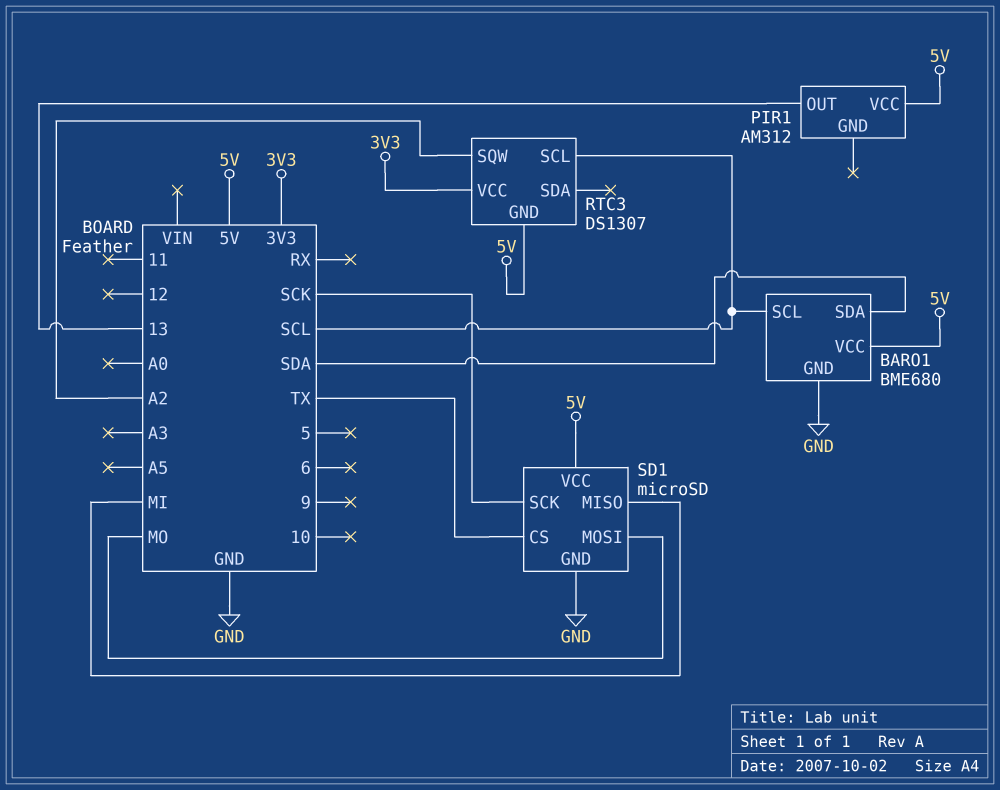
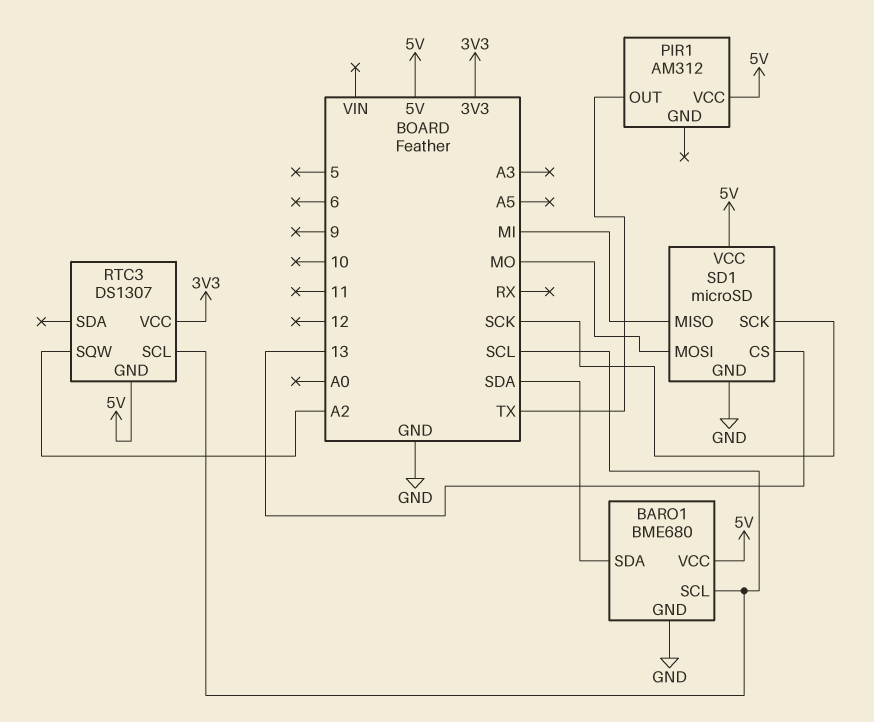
PIR1 pin OUT: 13 -> TX
SD1 pin CS: TX -> 13

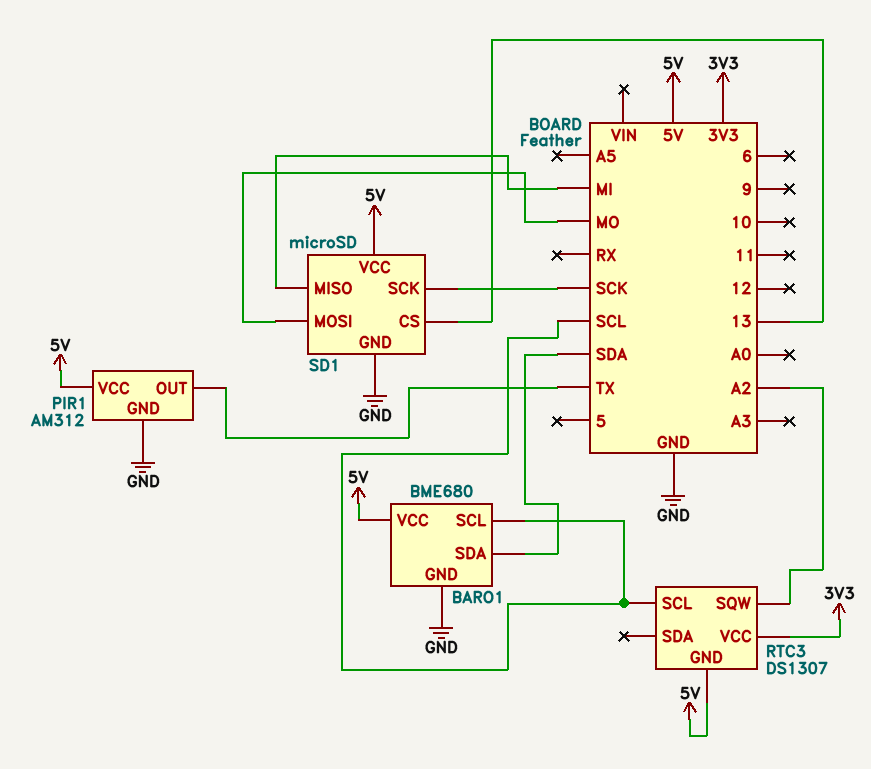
PIR1 pin GND: none -> GND

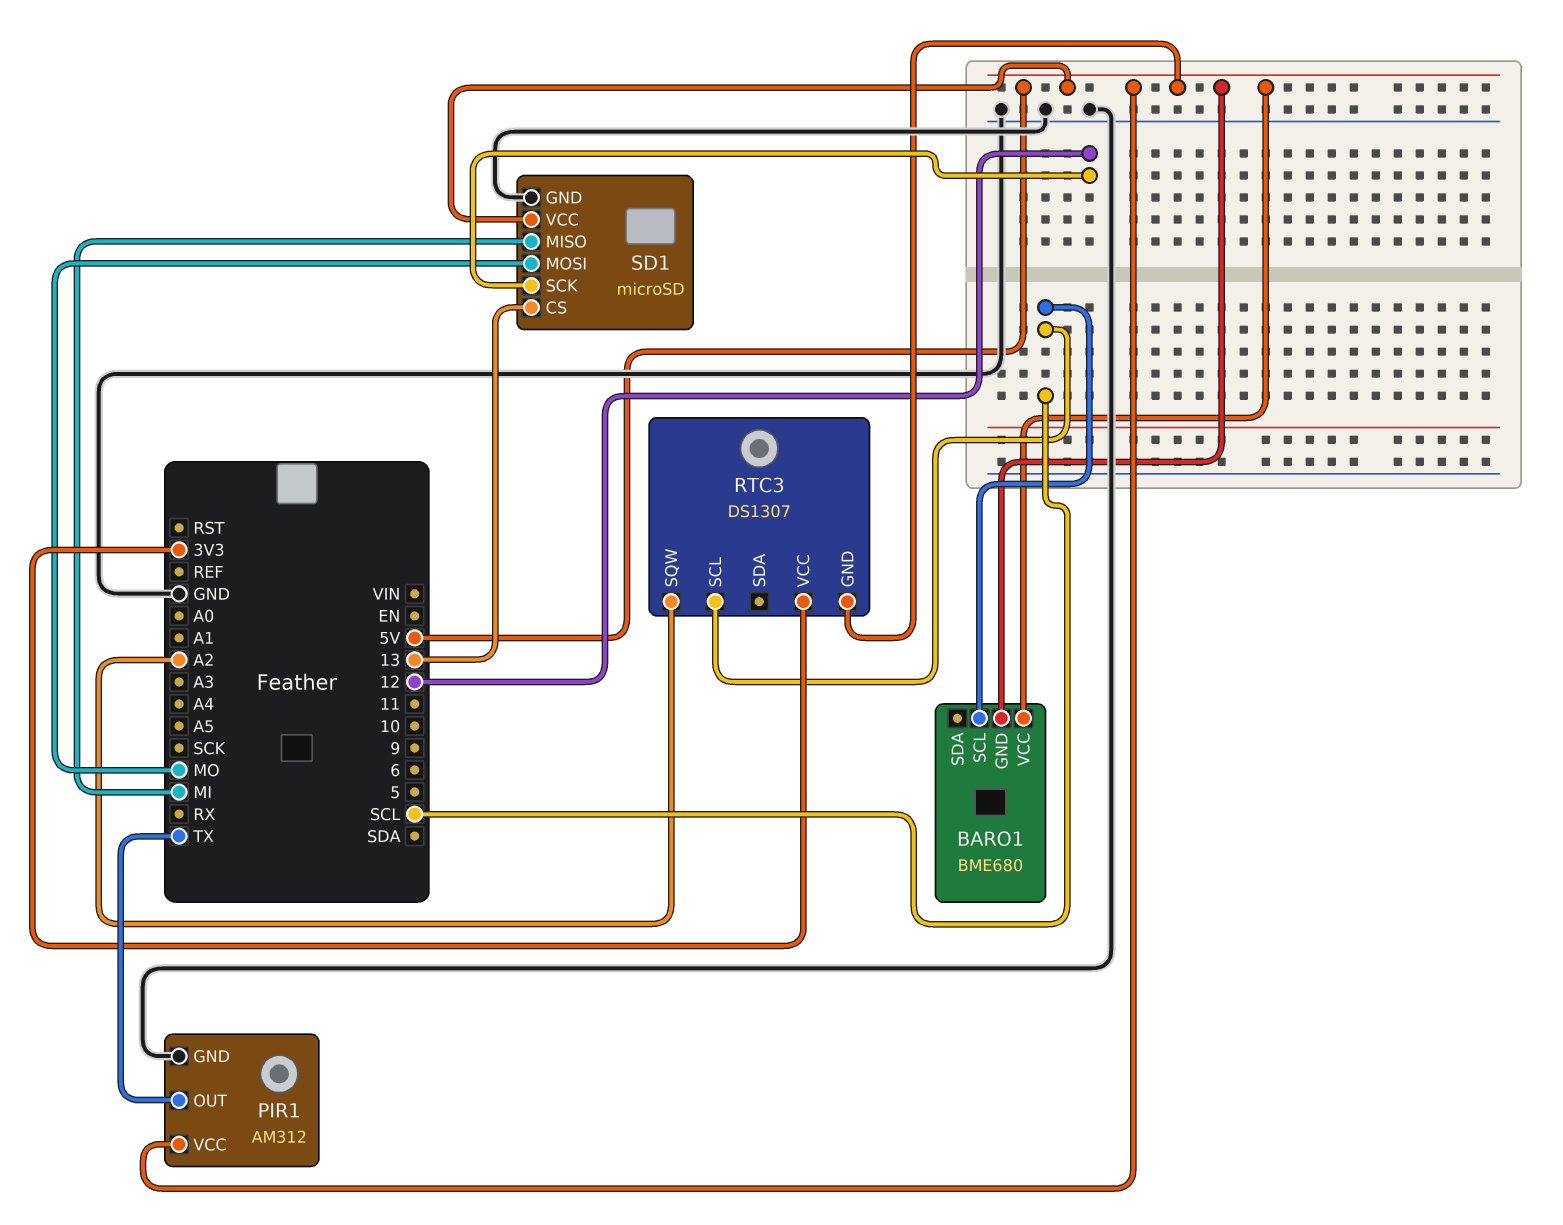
BARO1 pin GND: GND -> 5V
BARO1 pin SDA: SDA -> none
SD1 pin SCK: SCK -> 12

